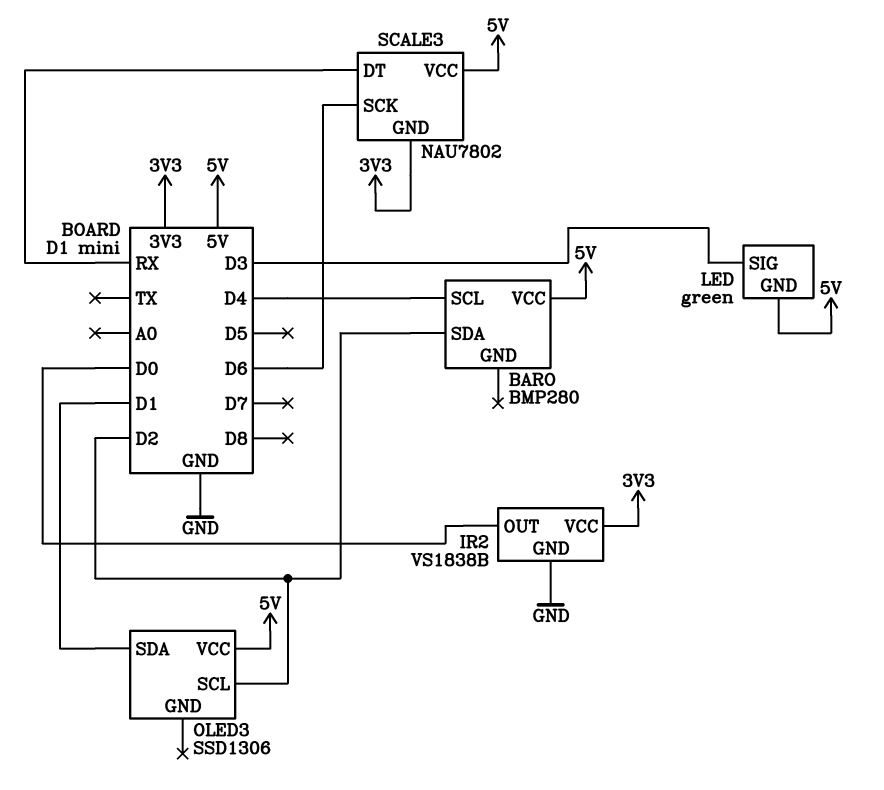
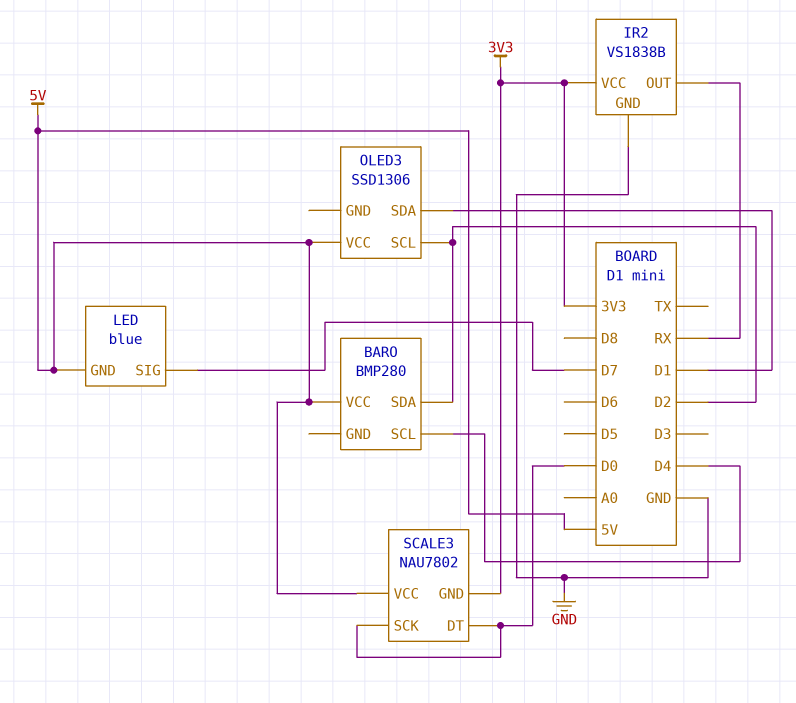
IR2 pin OUT: D0 -> RX
LED: green -> blue
LED pin SIG: D3 -> D7
SCALE3 pin DT: RX -> D0
SCALE3 pin SCK: D6 -> D0

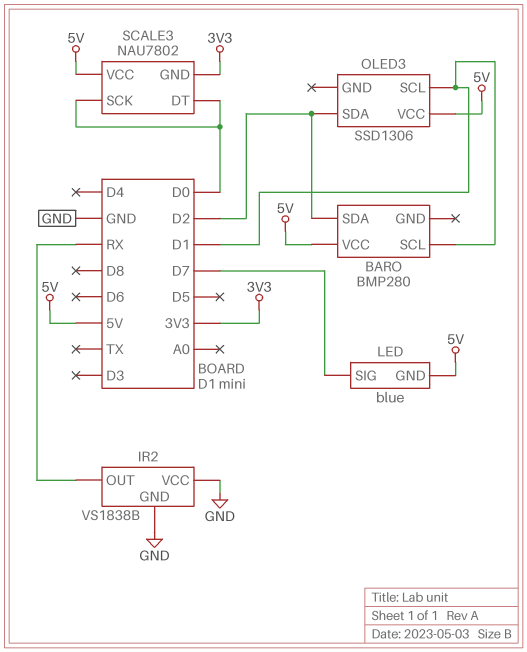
BARO pin SCL: D4 -> D1
IR2 pin VCC: 3V3 -> GND
OLED3 pin SCL: D2 -> D1
OLED3 pin SDA: D1 -> D2

